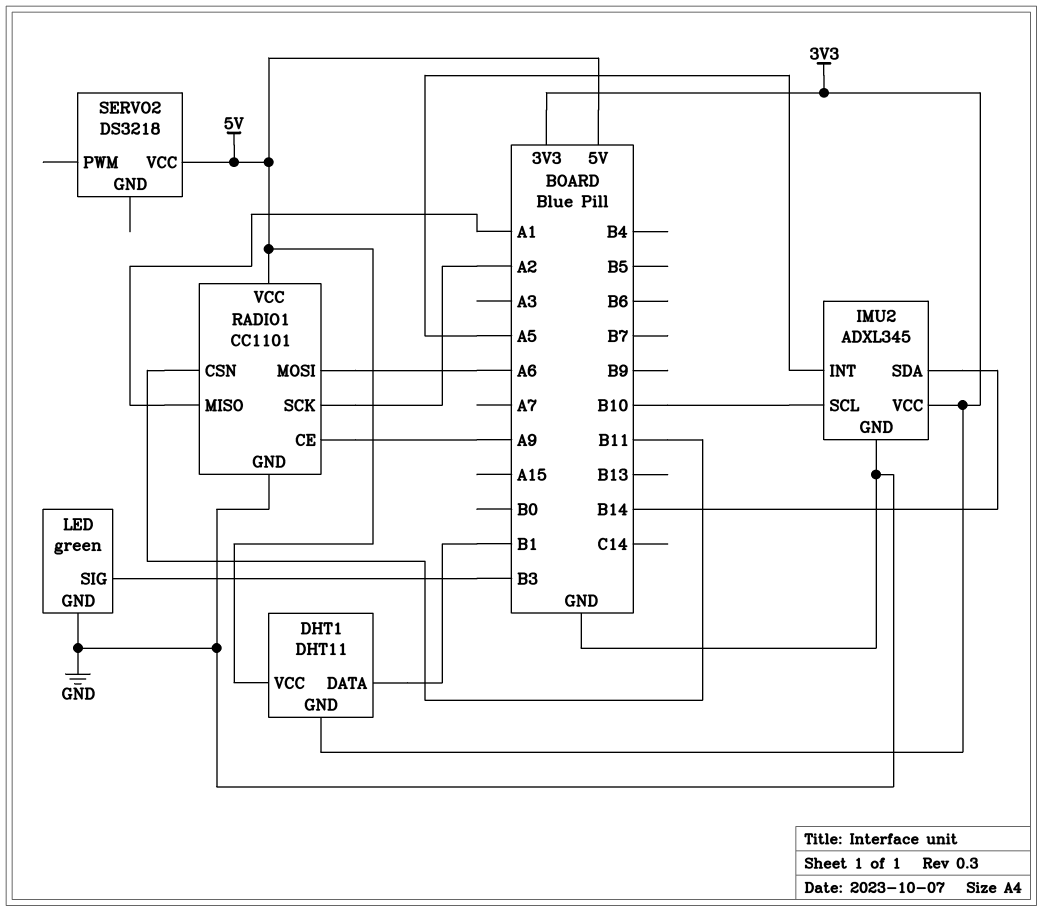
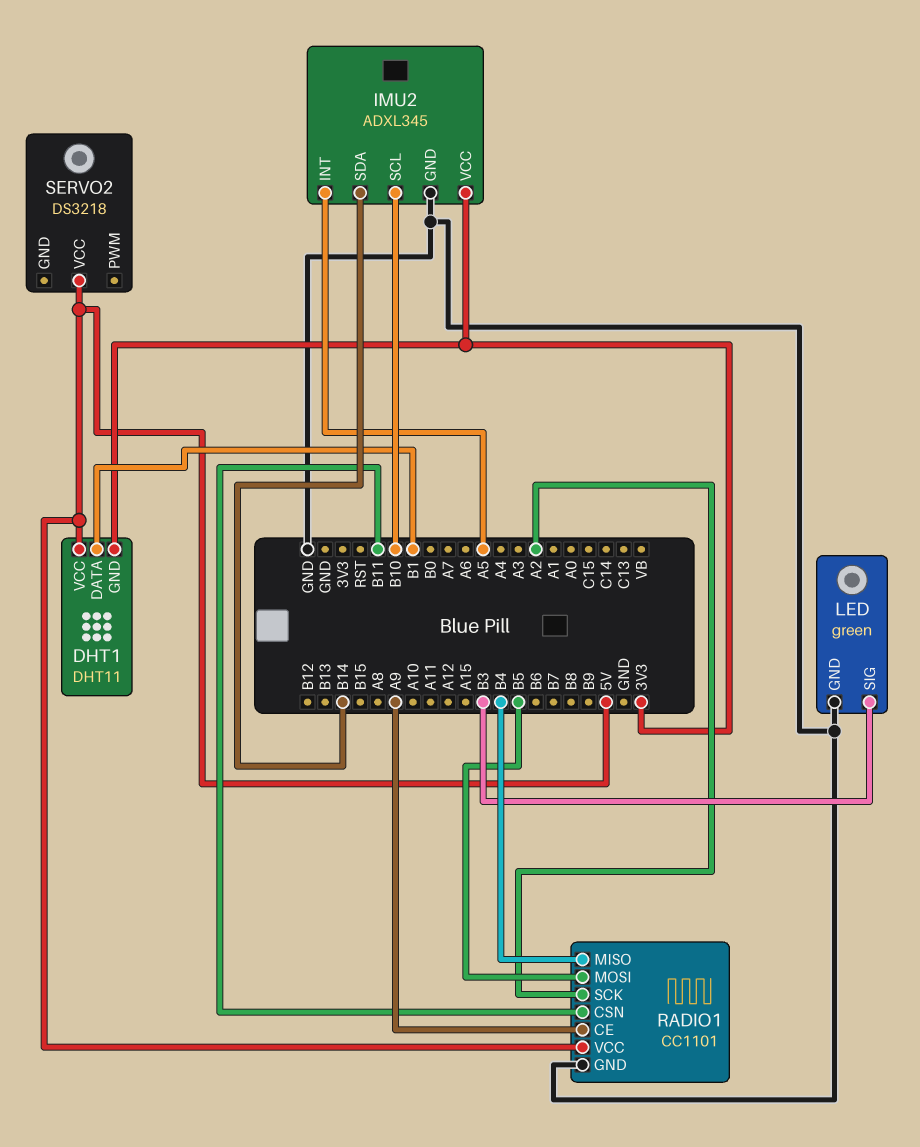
RADIO1 pin MISO: A1 -> B4
RADIO1 pin MOSI: A6 -> B5

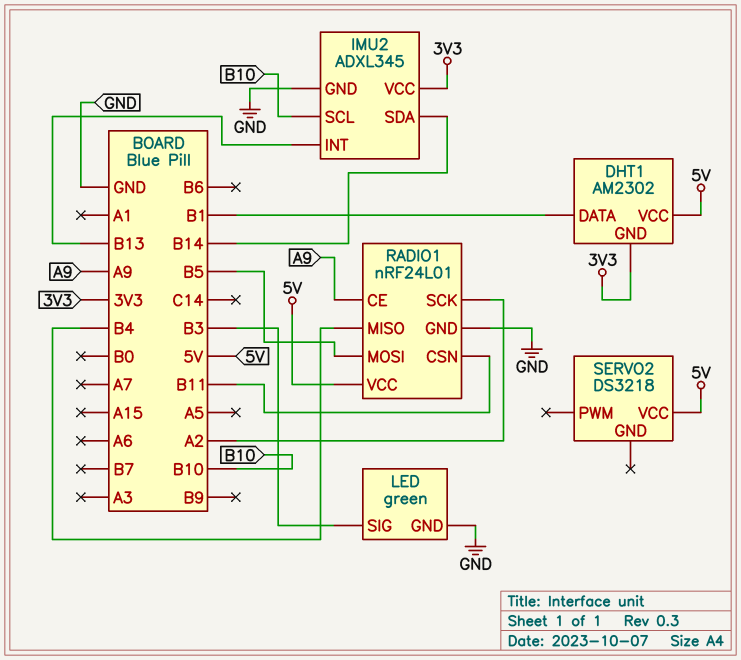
DHT1: DHT11 -> AM2302
IMU2 pin INT: A5 -> B13
RADIO1: CC1101 -> nRF24L01

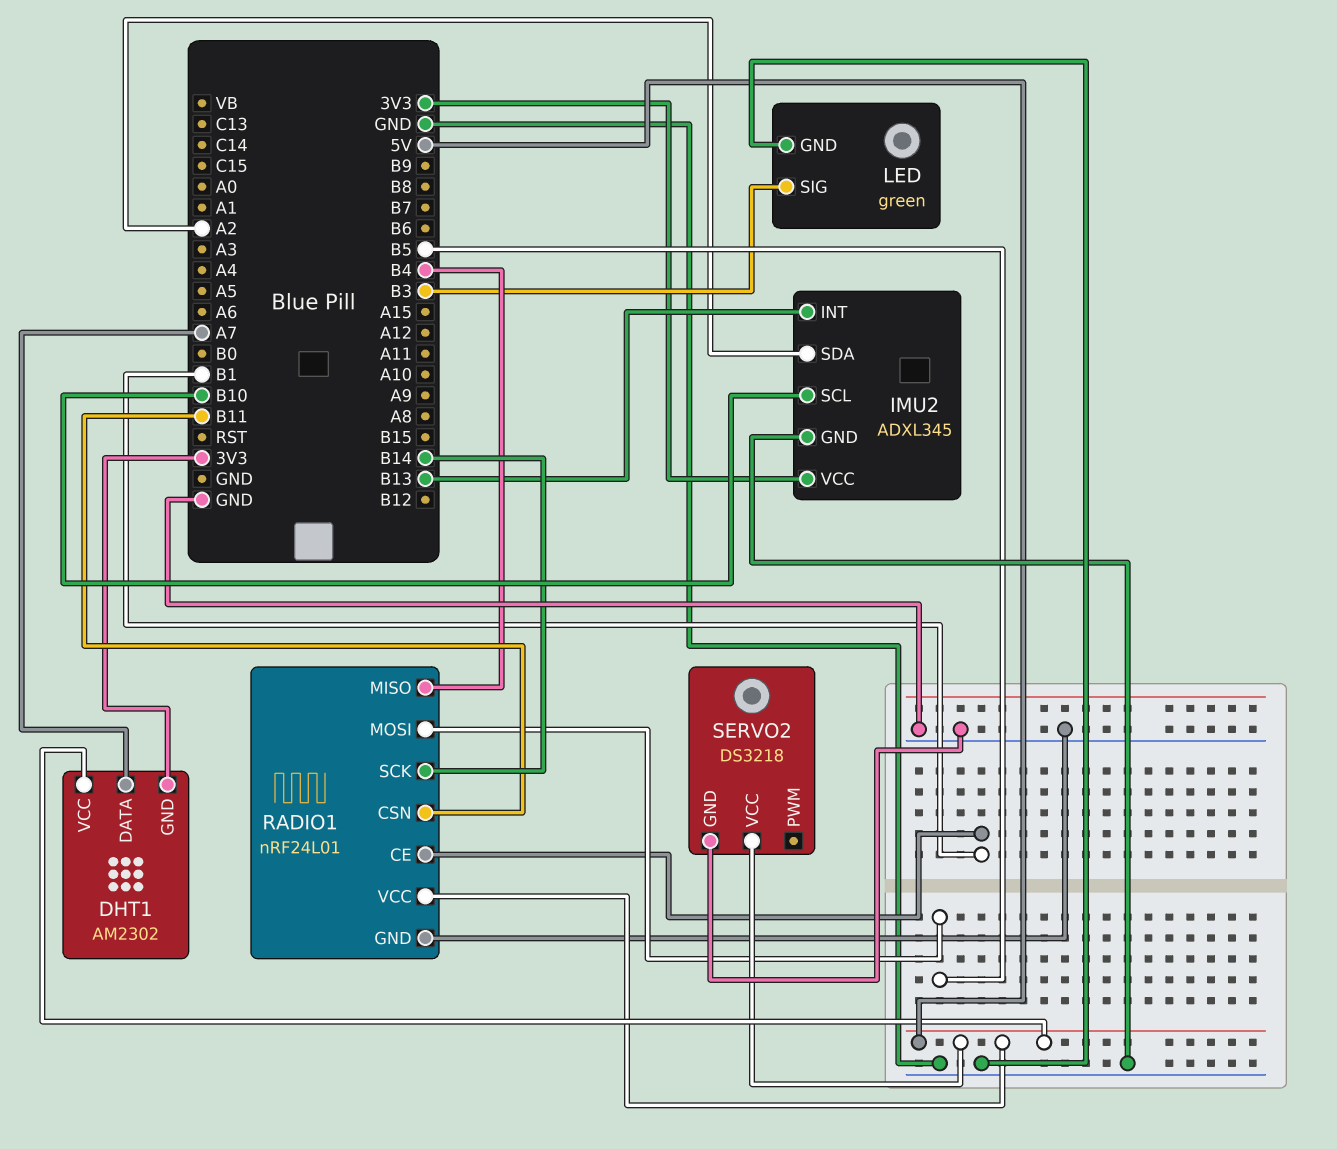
DHT1 pin DATA: B1 -> A7
IMU2 pin SDA: B14 -> A2
RADIO1 pin CE: A9 -> B1
RADIO1 pin SCK: A2 -> B14
SERVO2 pin GND: none -> GND

